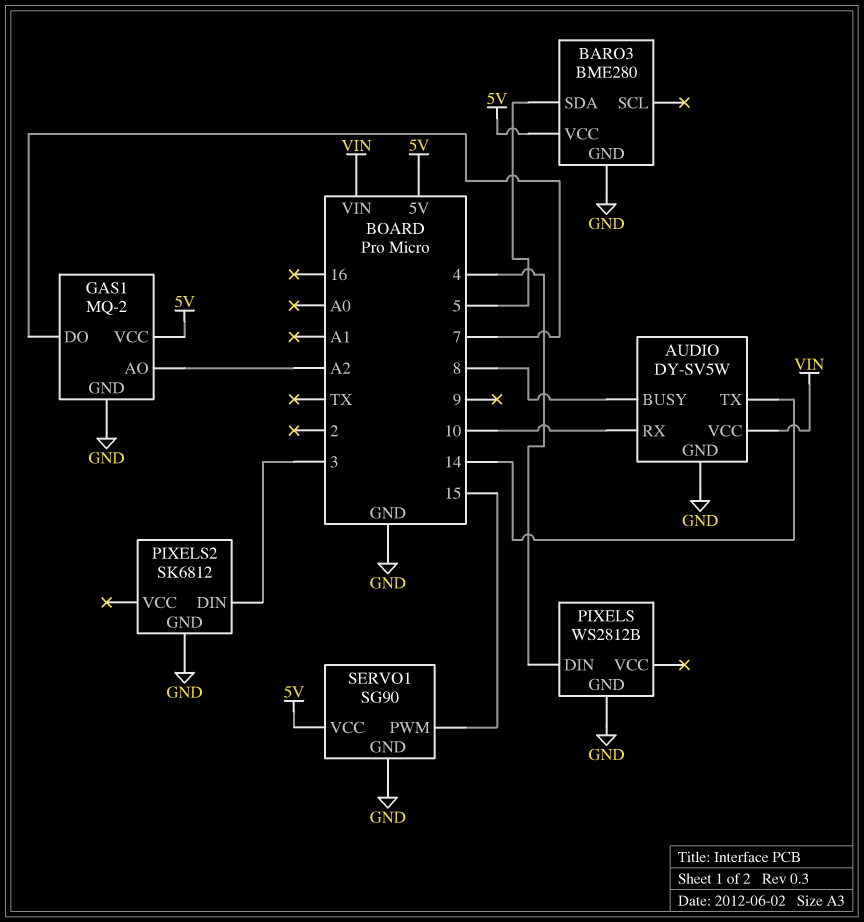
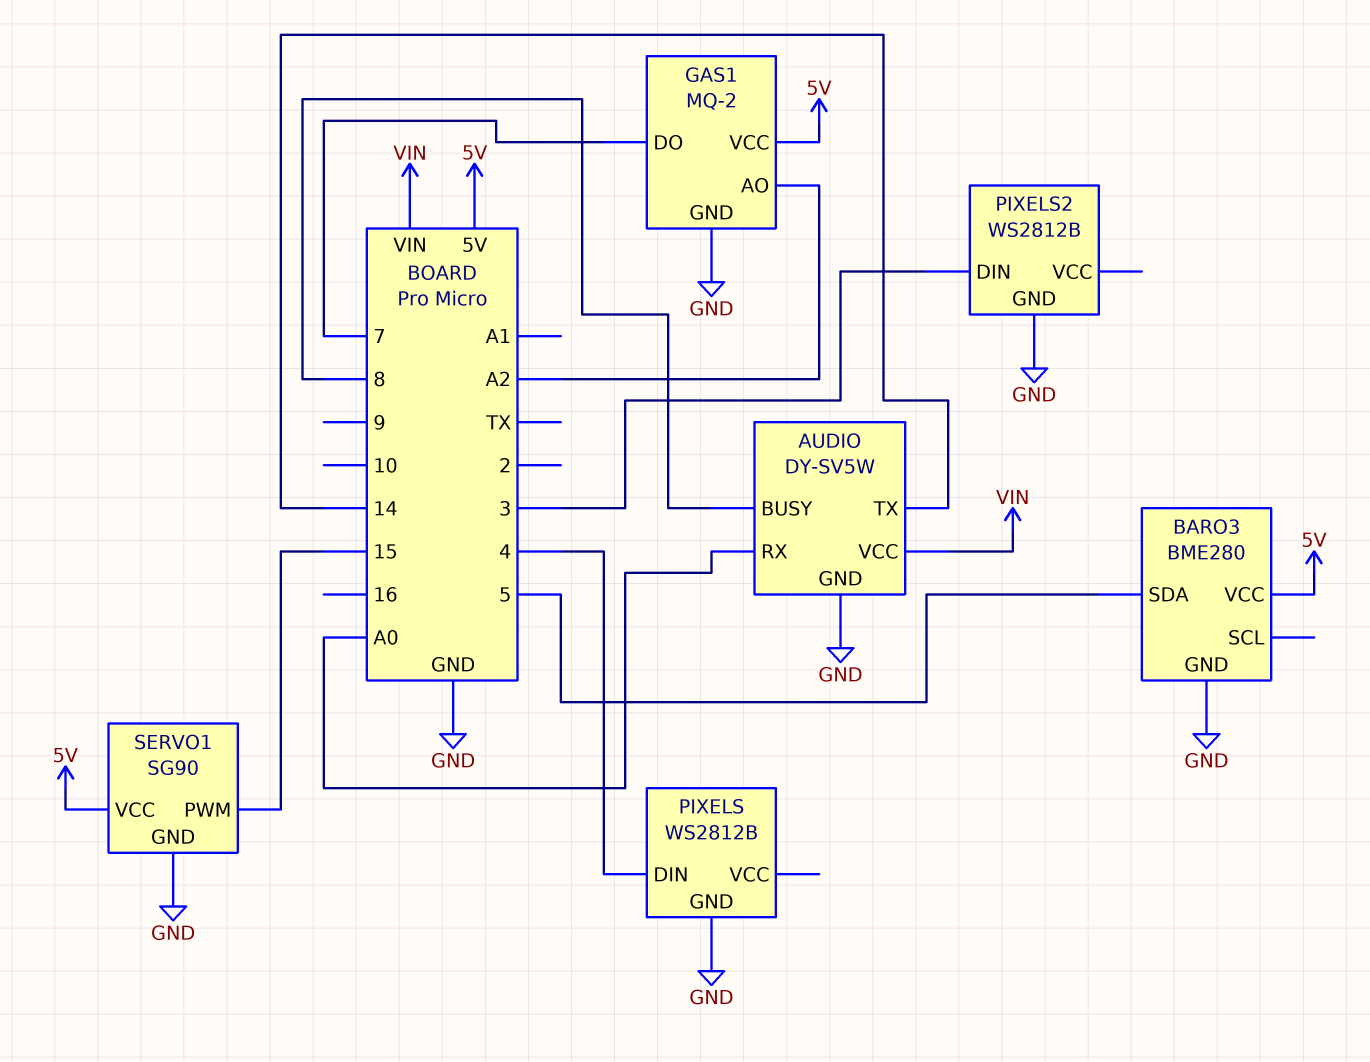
AUDIO pin RX: 10 -> A0
PIXELS2: SK6812 -> WS2812B

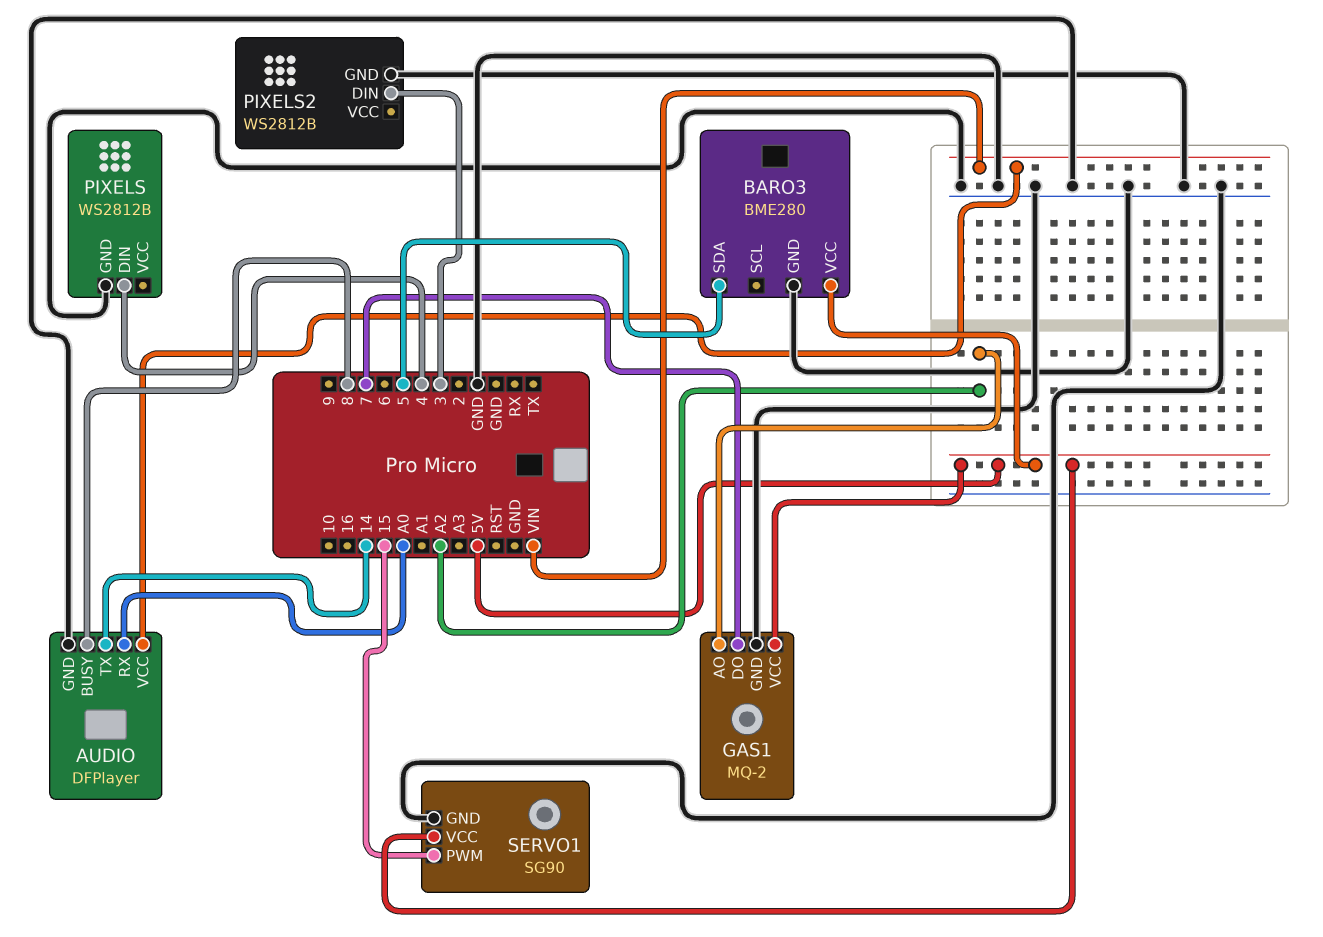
AUDIO: DY-SV5W -> DFPlayer

